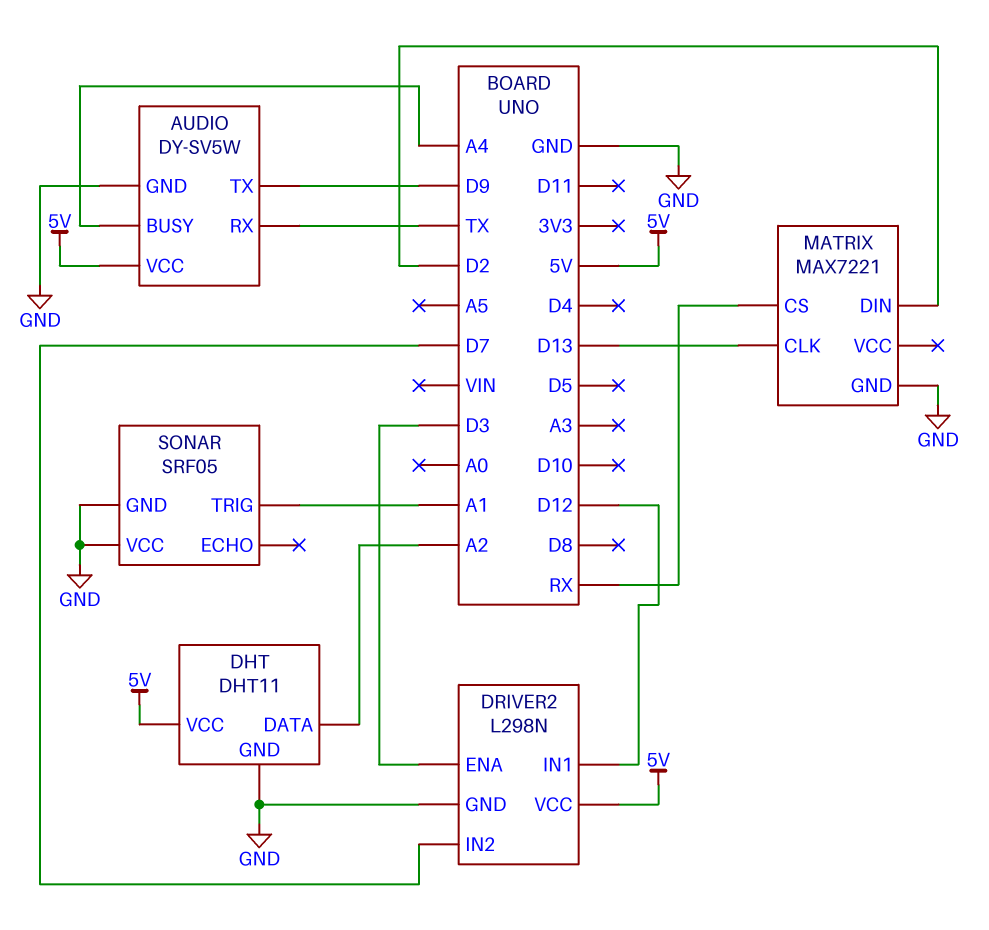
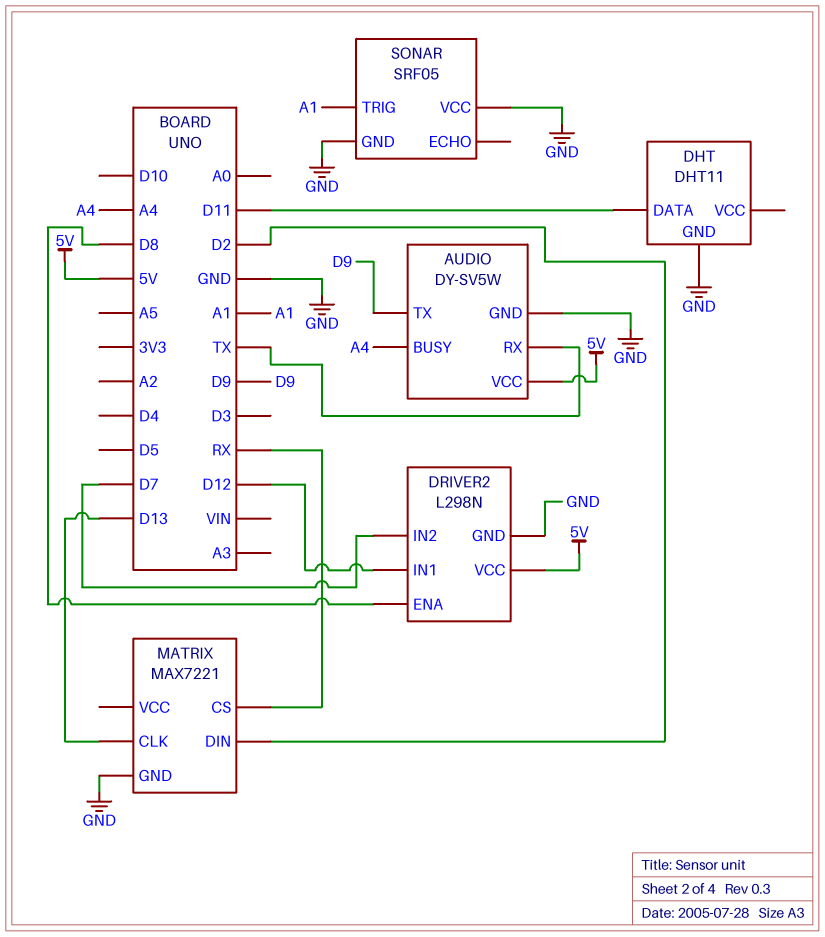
DHT pin DATA: A2 -> D11
DHT pin VCC: 5V -> none
DRIVER2 pin ENA: D3 -> D8

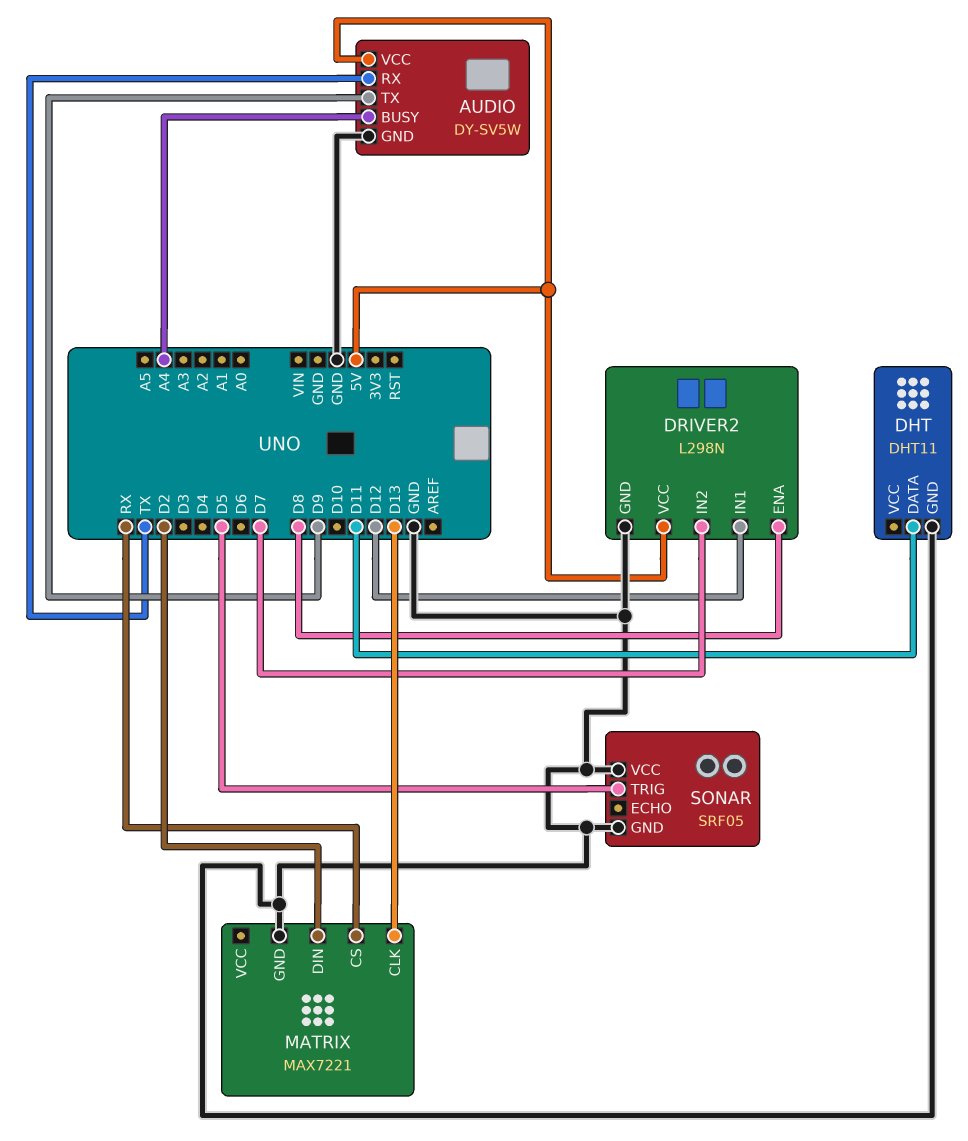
SONAR pin TRIG: A1 -> D5

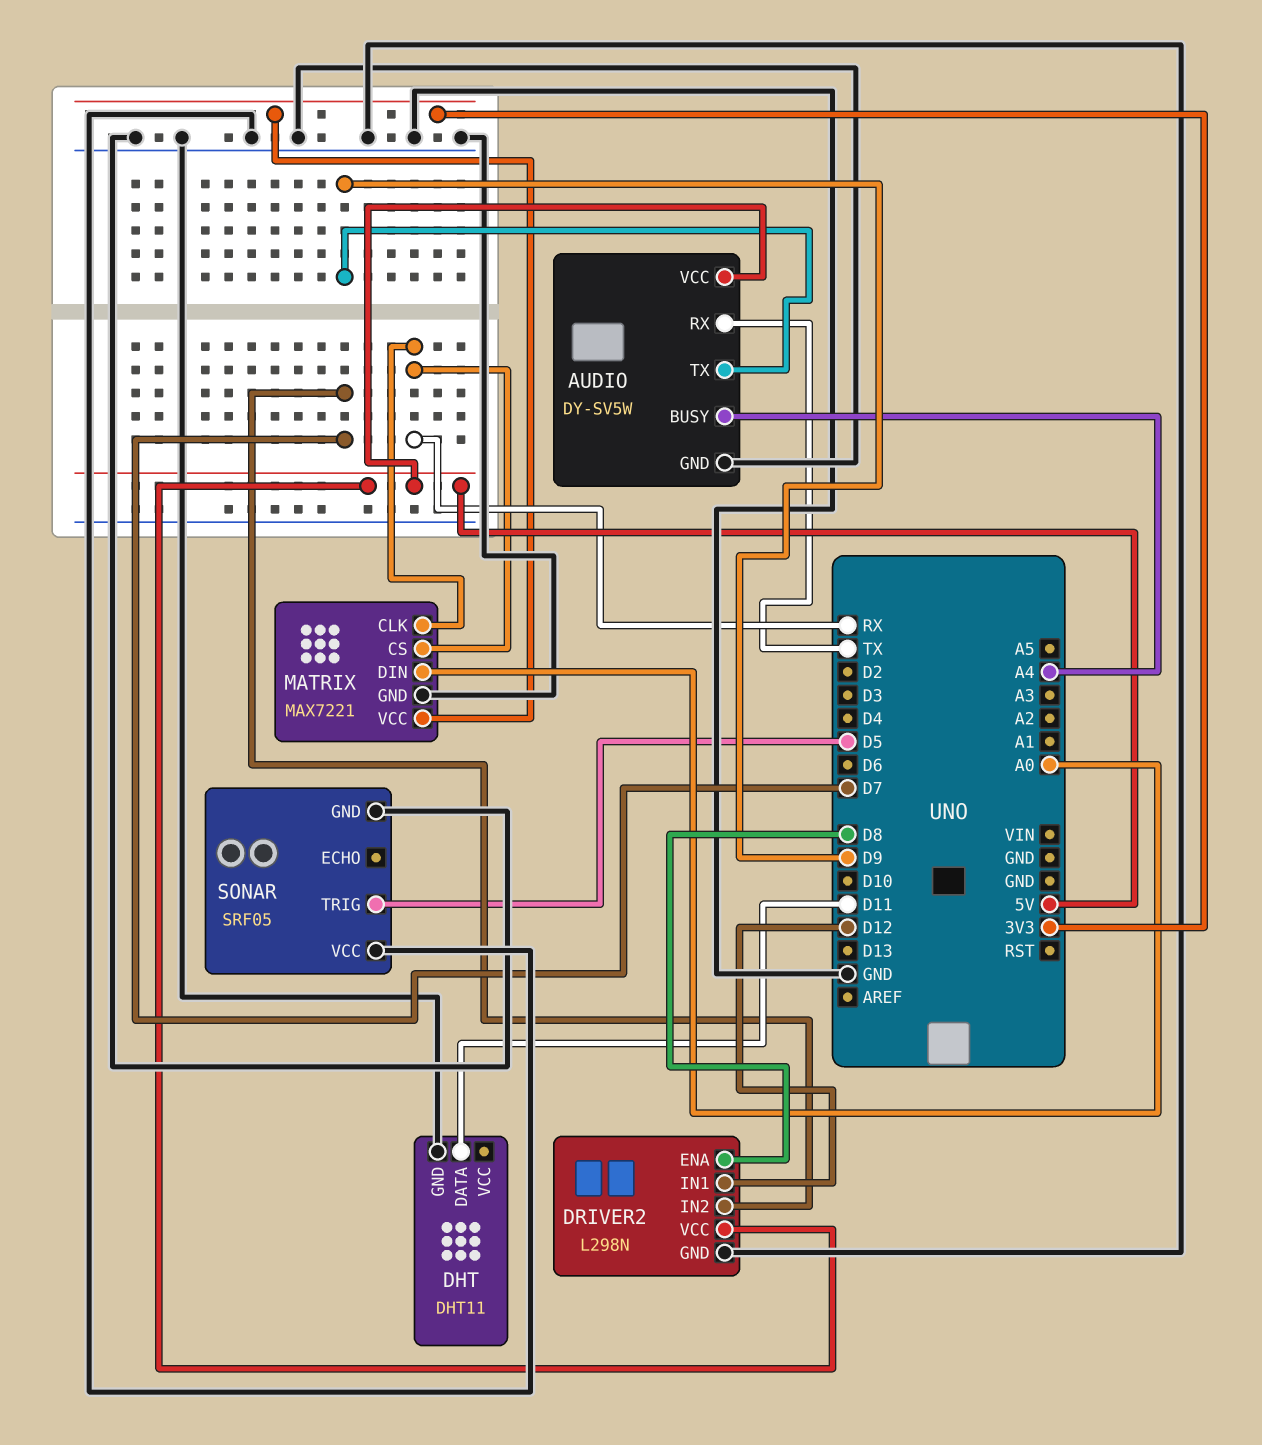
MATRIX pin CLK: D13 -> RX
MATRIX pin DIN: D2 -> A0
MATRIX pin VCC: none -> 3V3

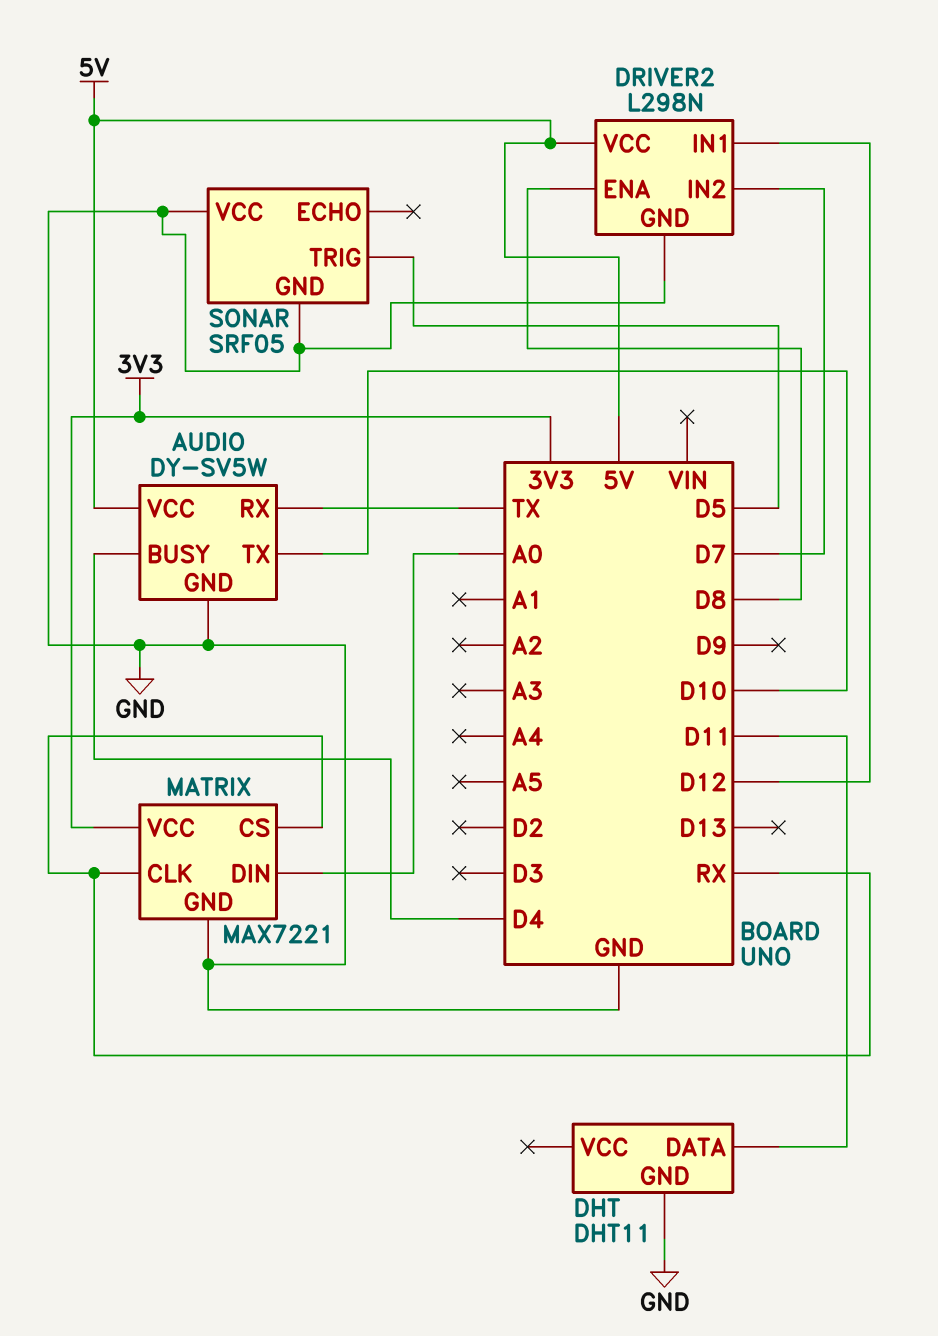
AUDIO pin BUSY: A4 -> D4
AUDIO pin TX: D9 -> D10

